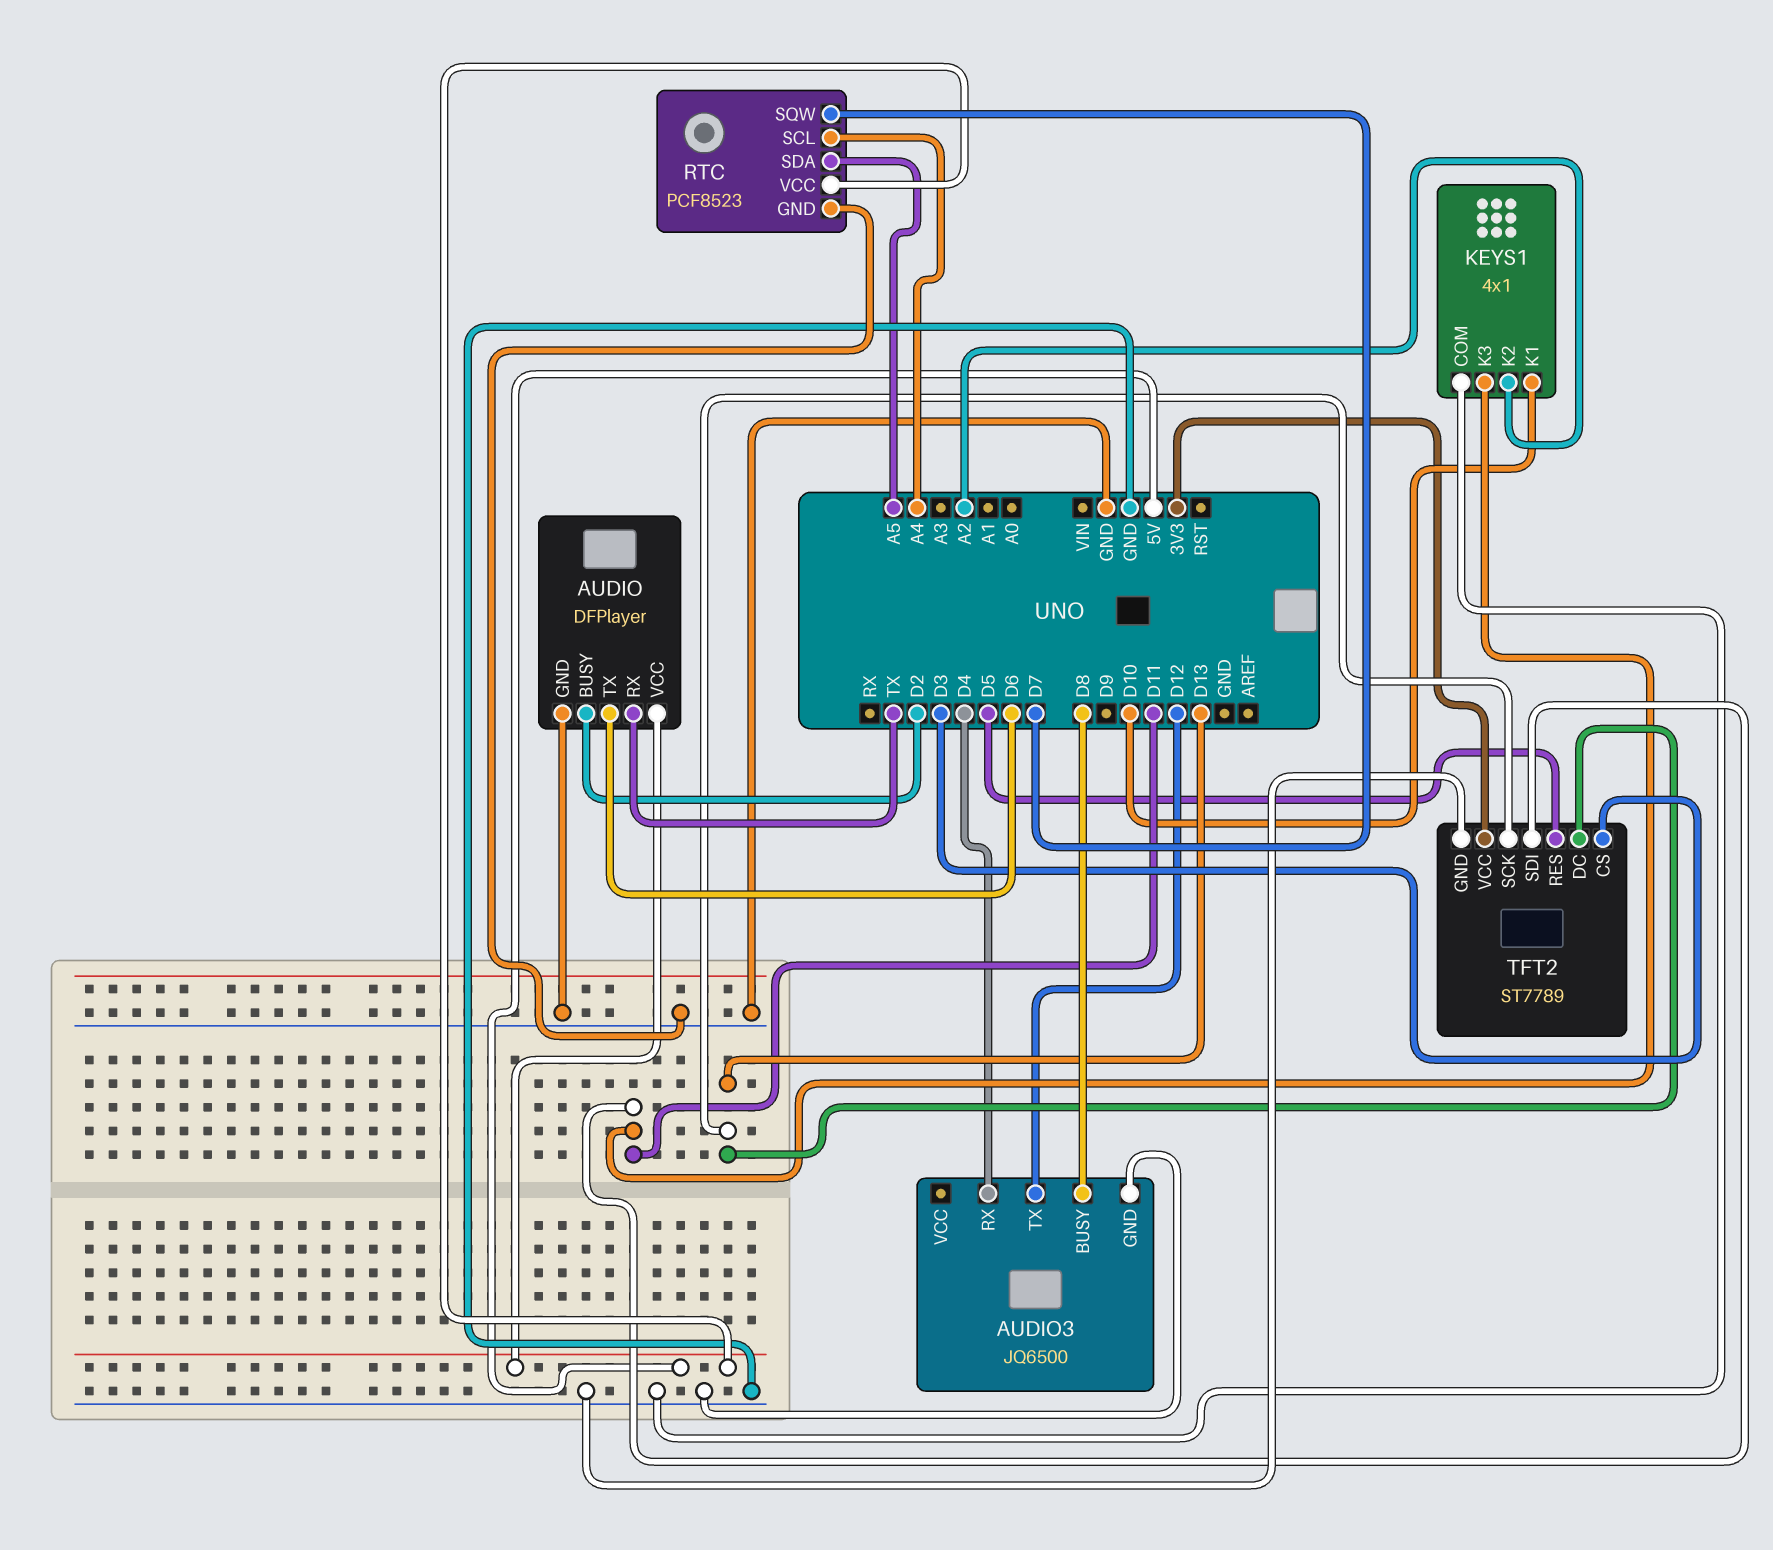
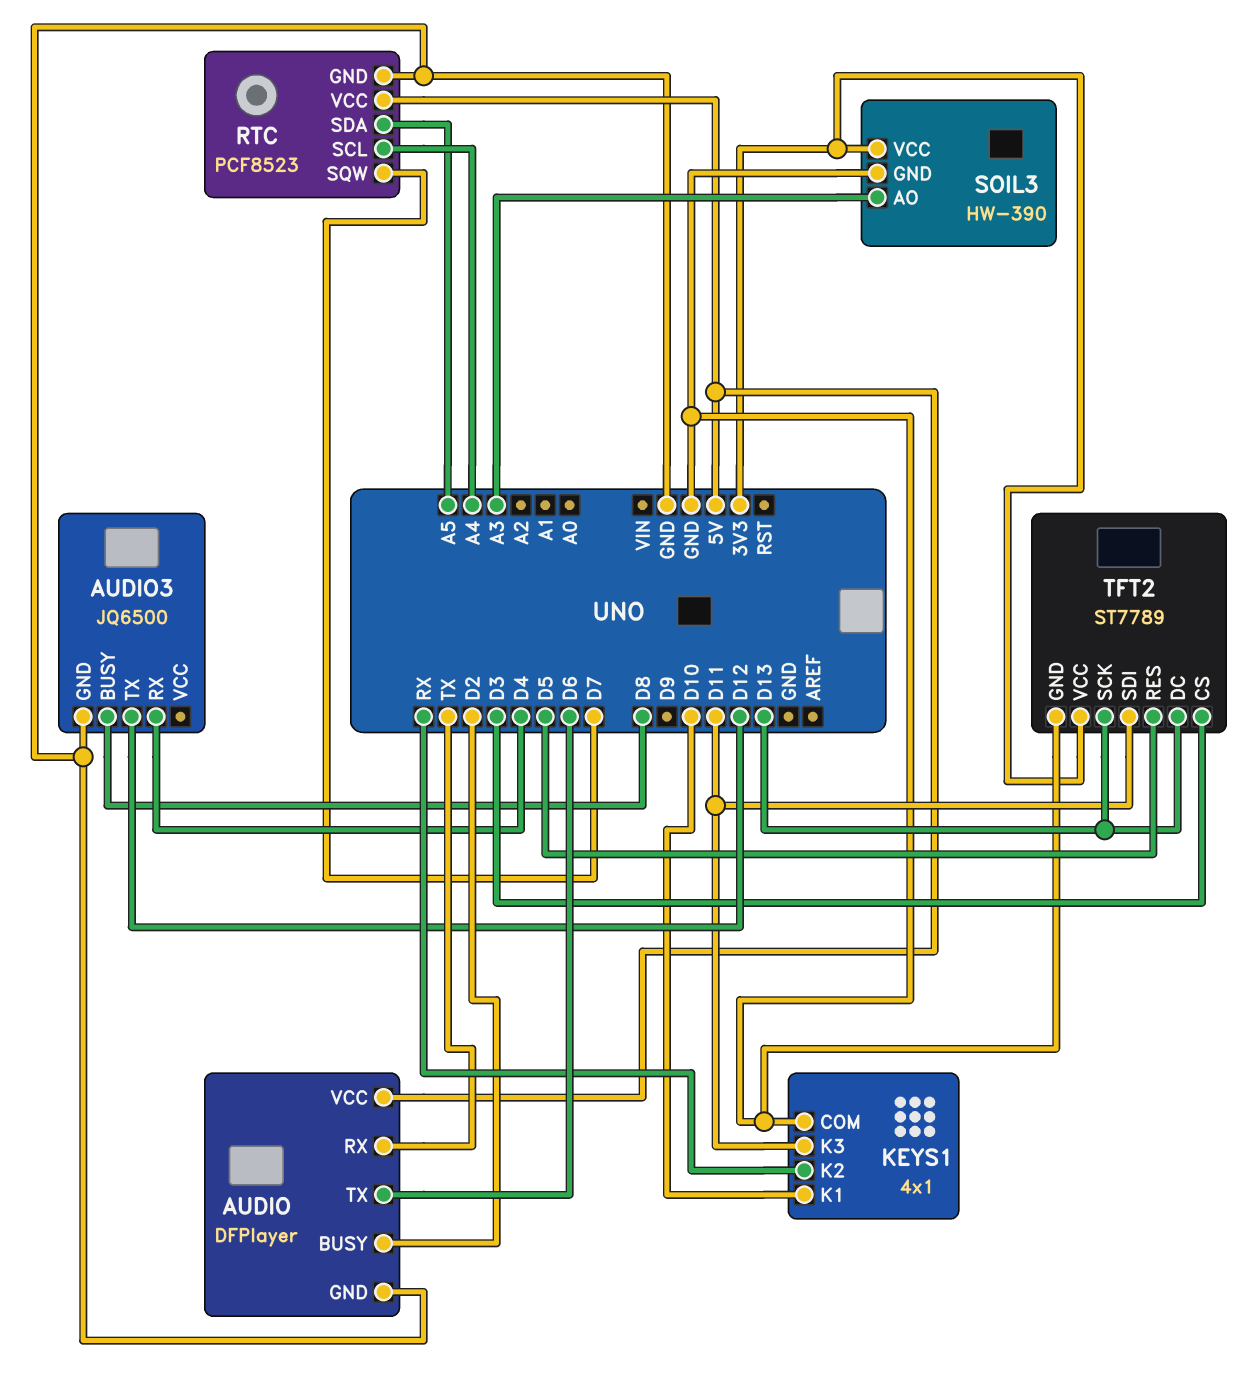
KEYS1 pin K2: A2 -> RX
SOIL3: none -> HW-390
SOIL3 pin AO: none -> A3
SOIL3 pin GND: none -> GND
SOIL3 pin VCC: none -> 3V3

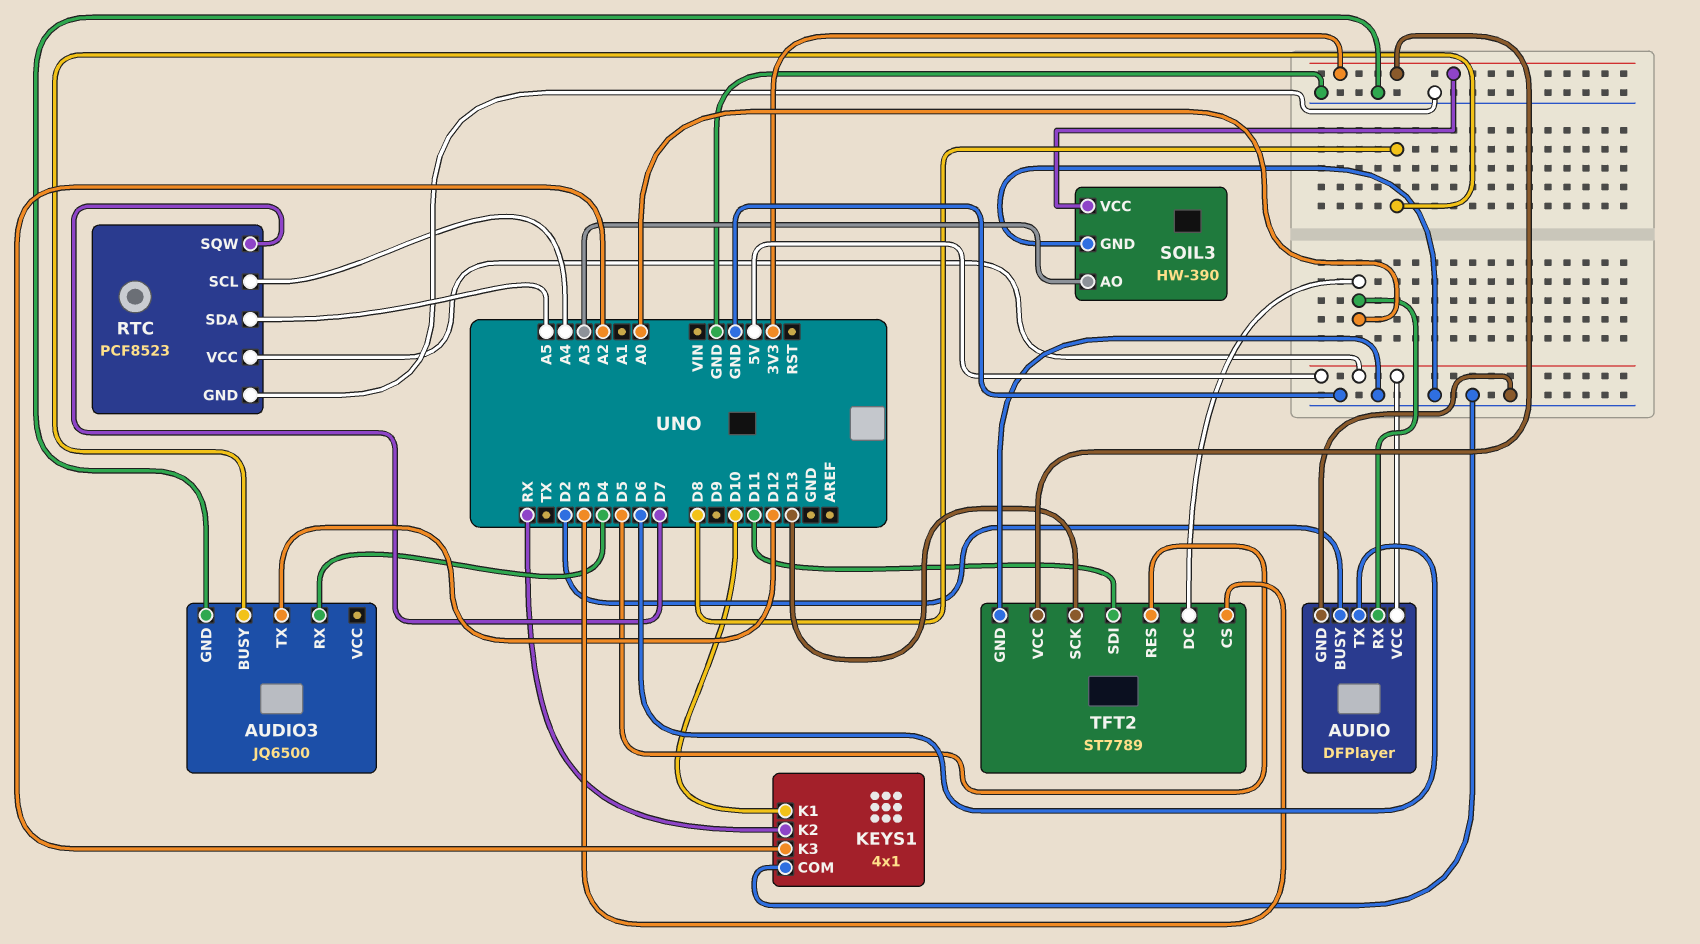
AUDIO pin RX: TX -> A0
KEYS1 pin K3: D11 -> A2
TFT2 pin DC: D13 -> A0

